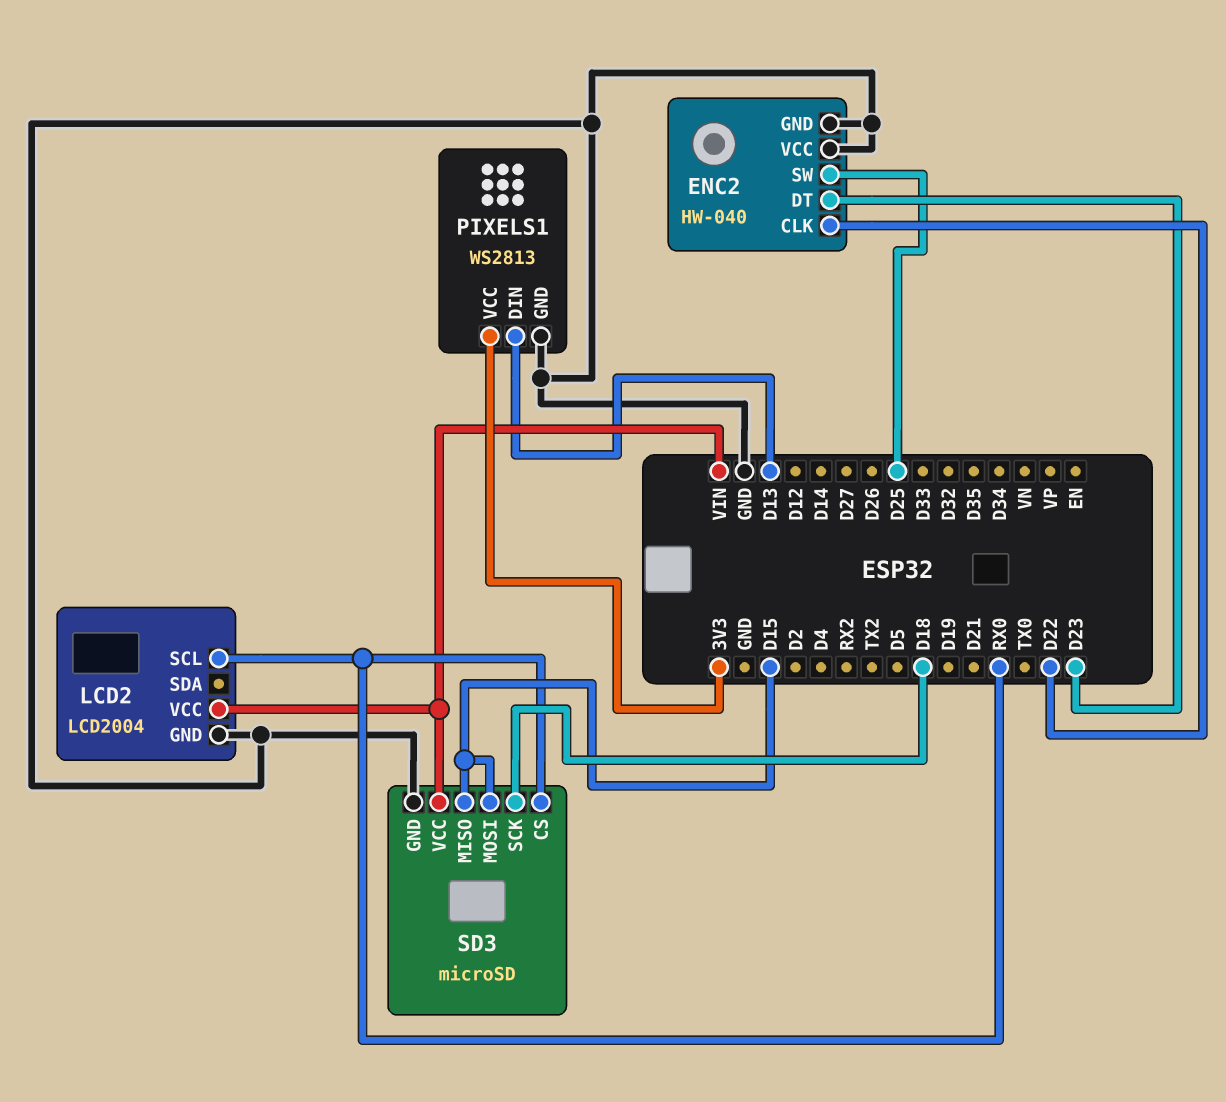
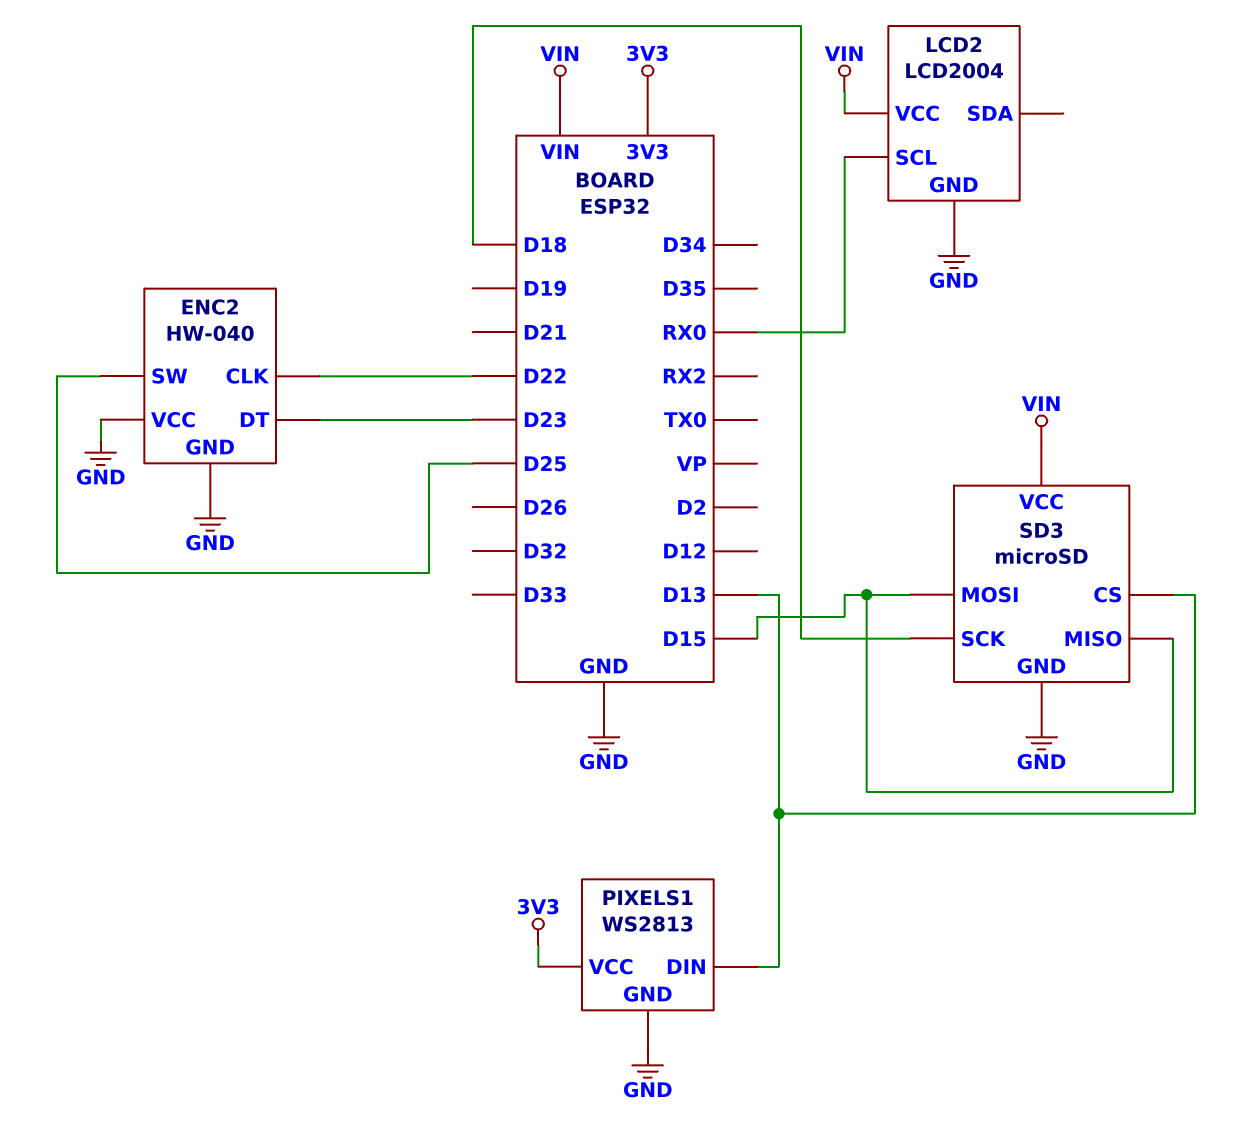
SD3 pin CS: RX0 -> D13

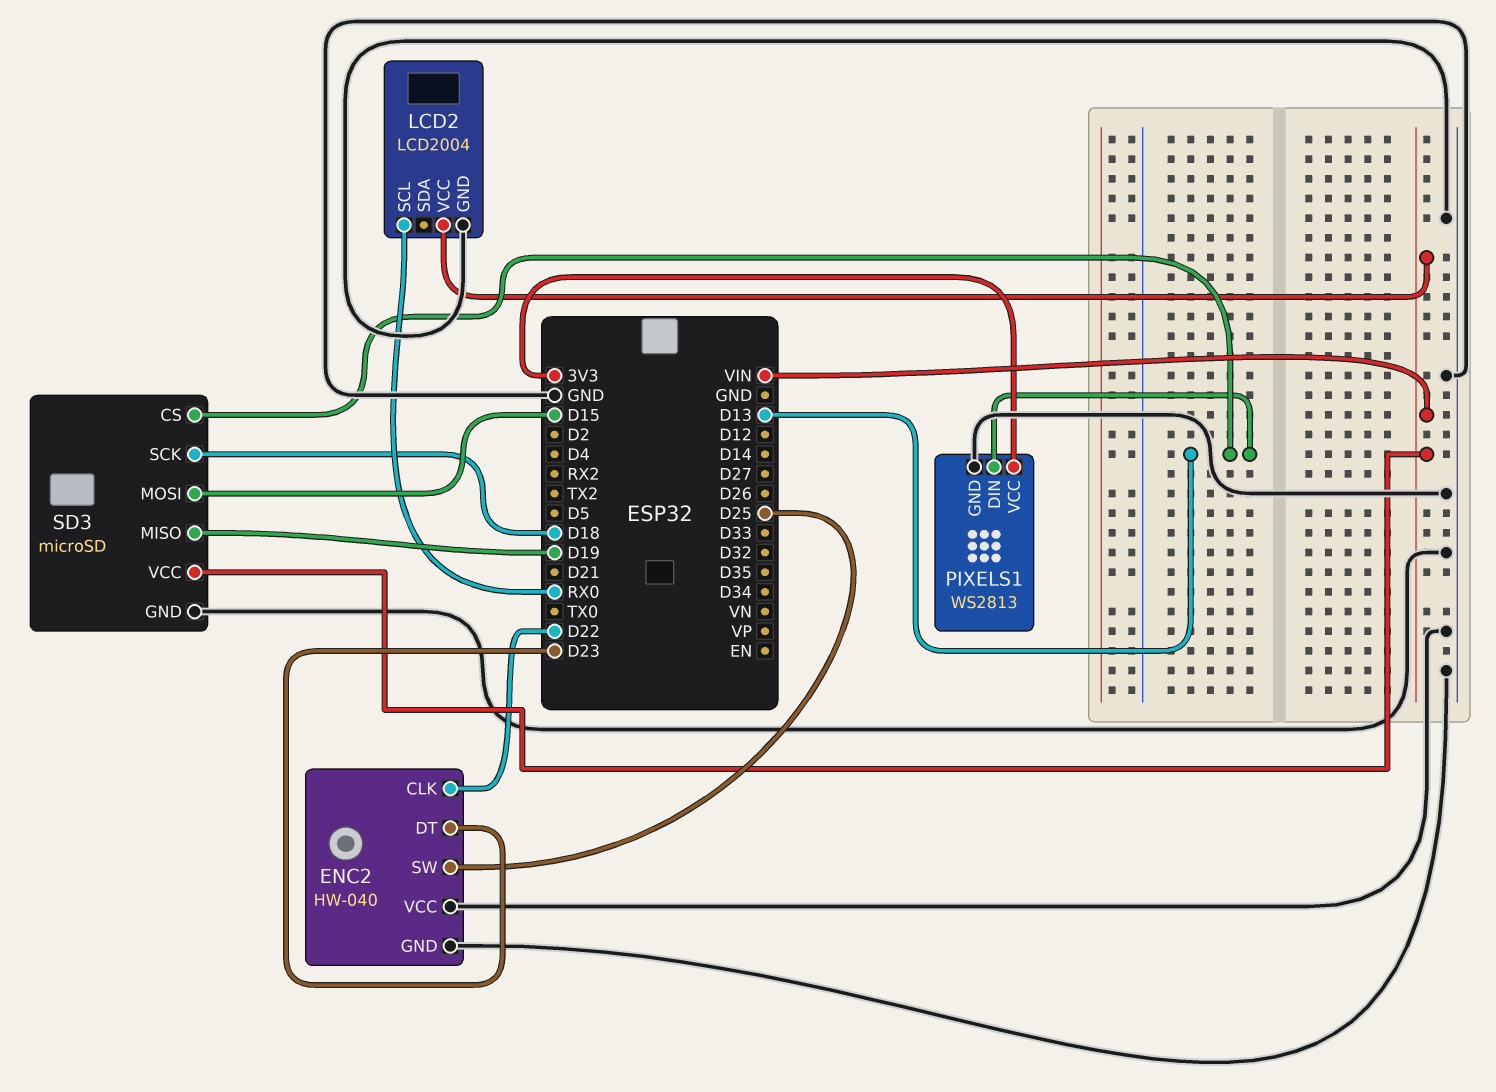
SD3 pin MISO: D15 -> D19

